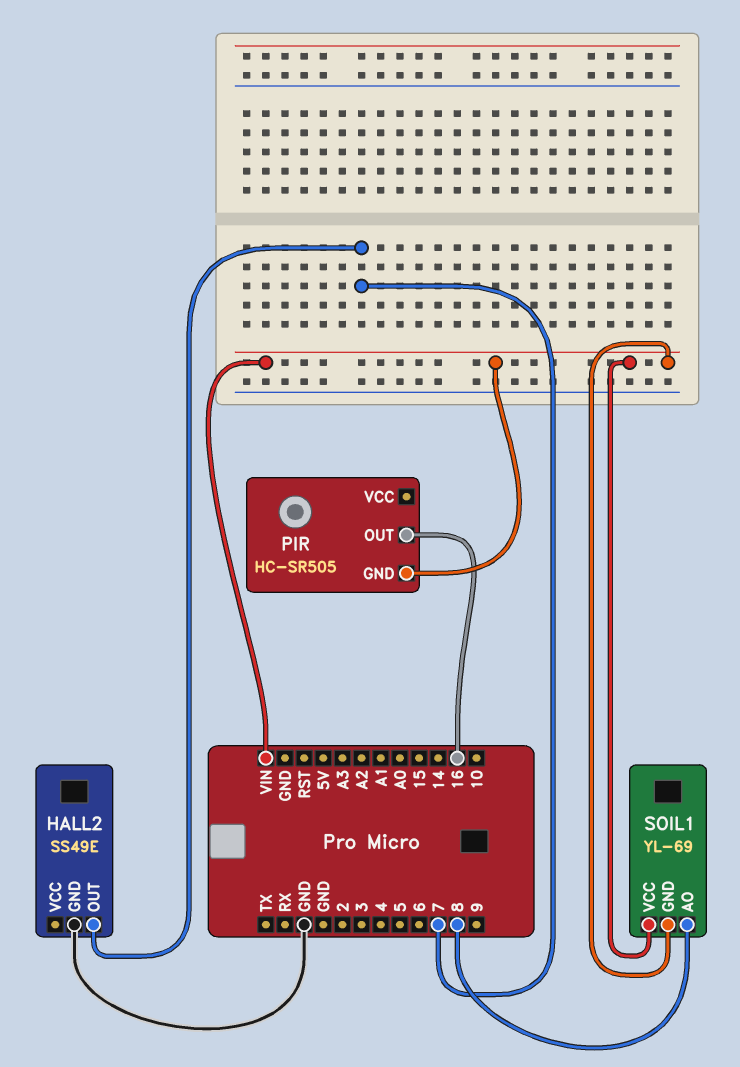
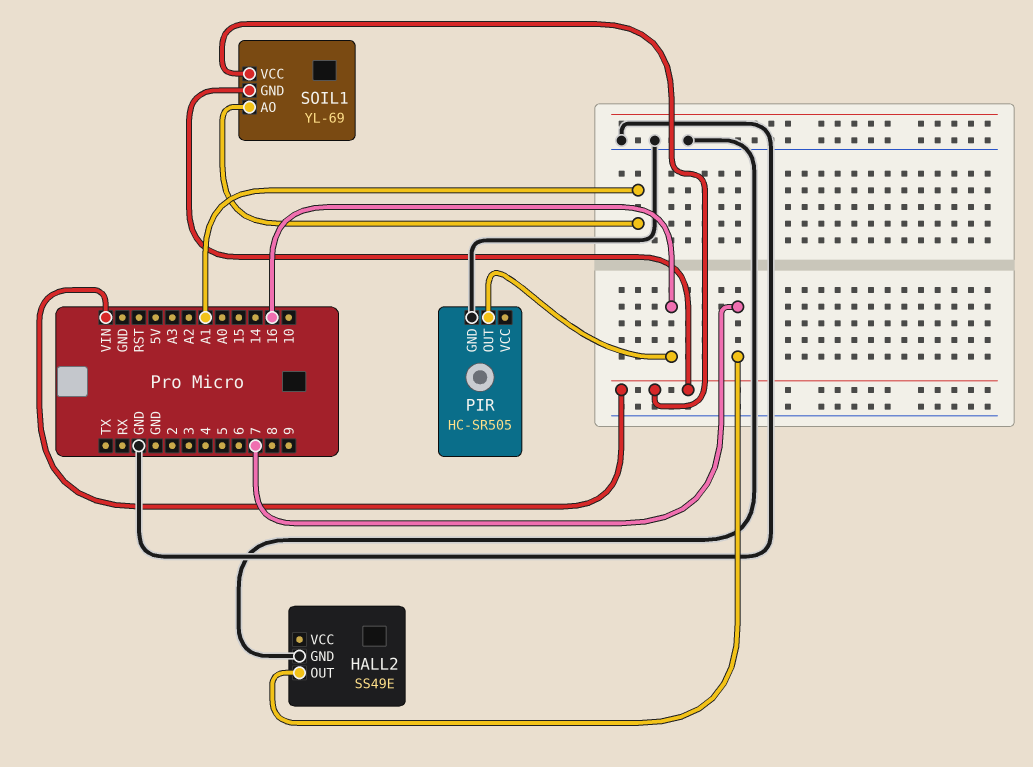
PIR pin GND: VIN -> GND
SOIL1 pin AO: 8 -> A1

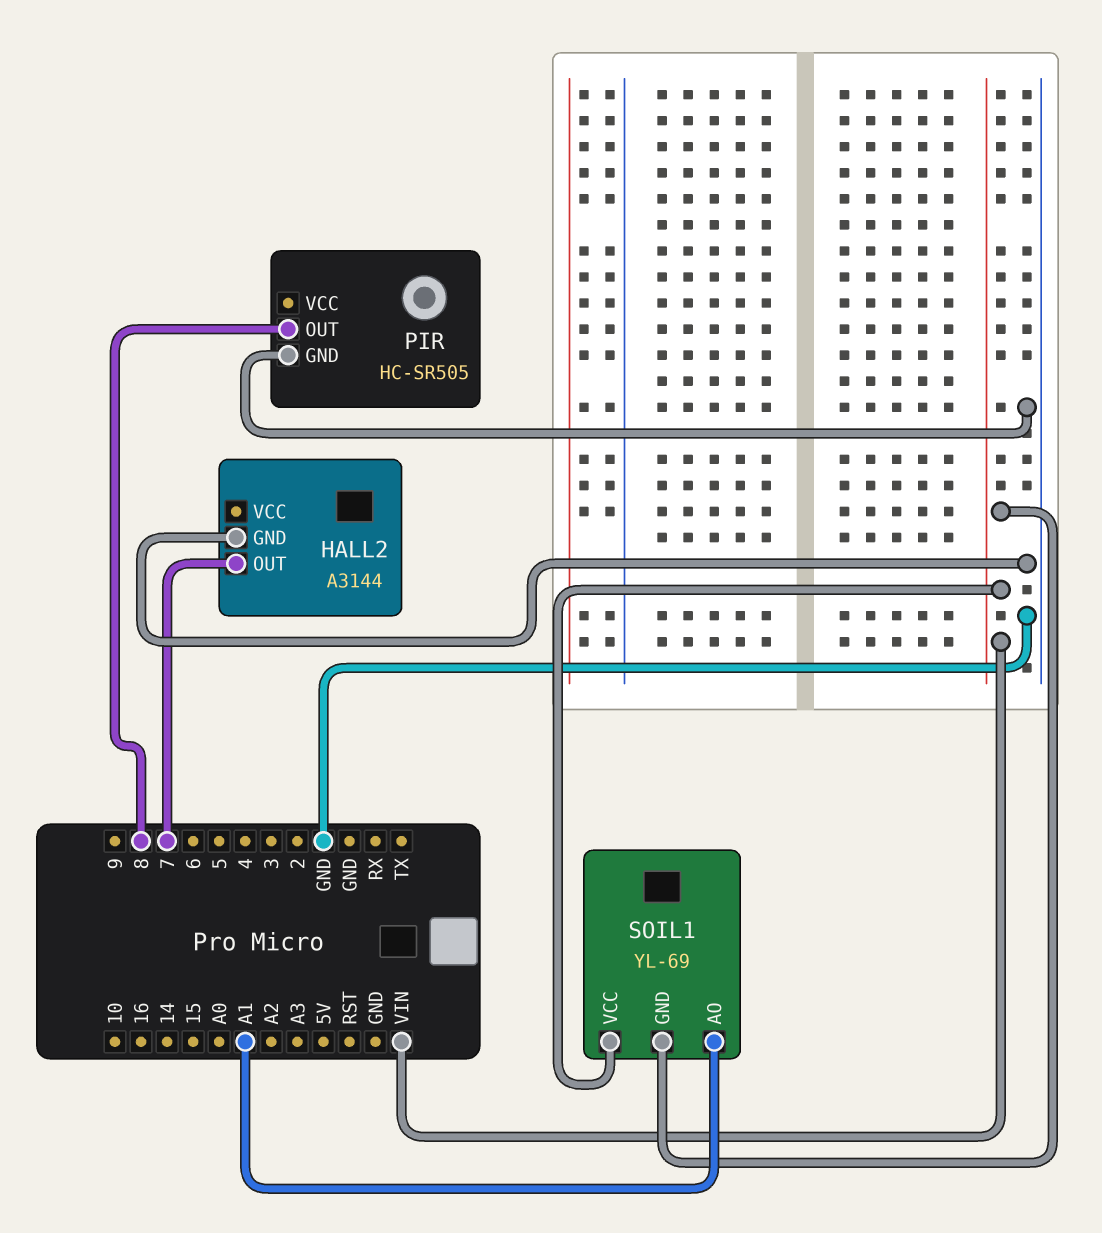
HALL2: SS49E -> A3144
PIR pin OUT: 16 -> 8

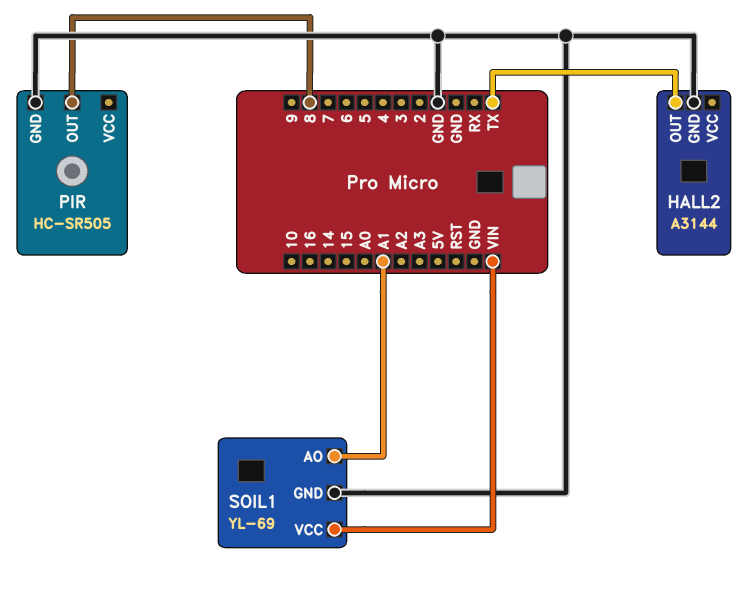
HALL2 pin OUT: 7 -> TX
SOIL1 pin GND: VIN -> GND

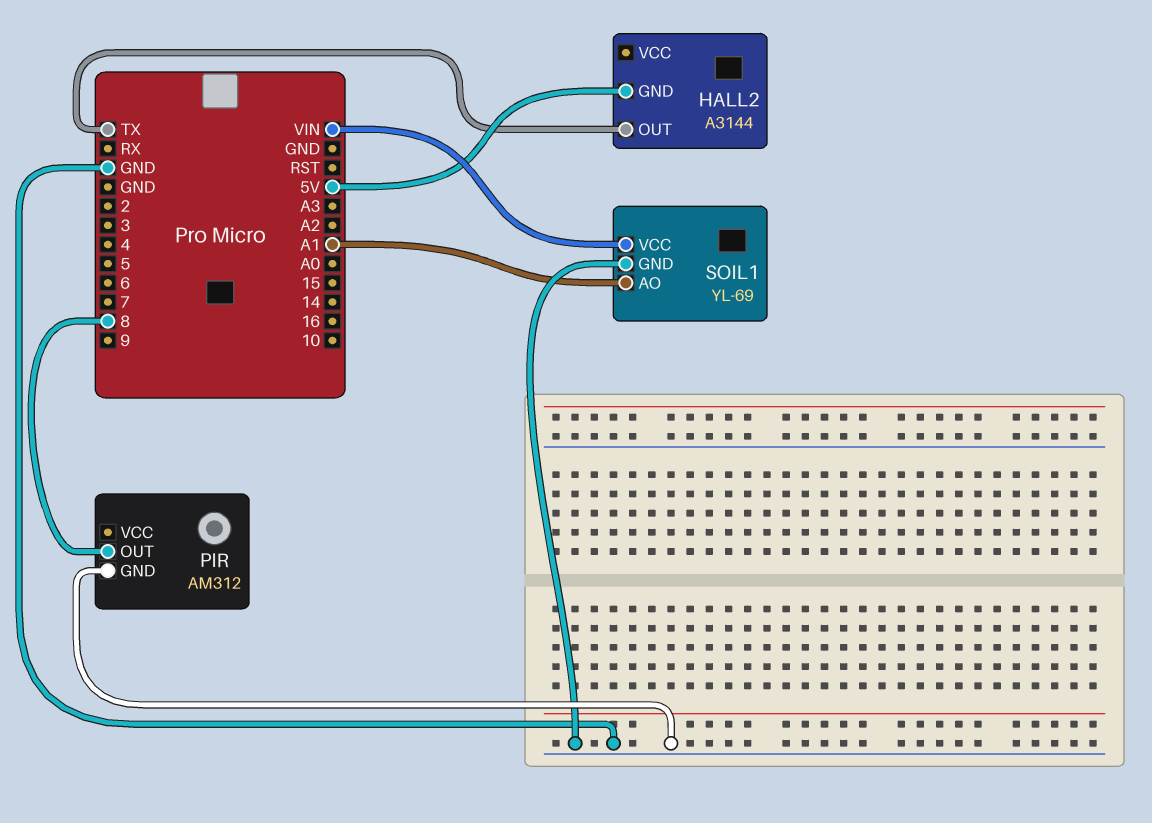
HALL2 pin GND: GND -> 5V
PIR: HC-SR505 -> AM312

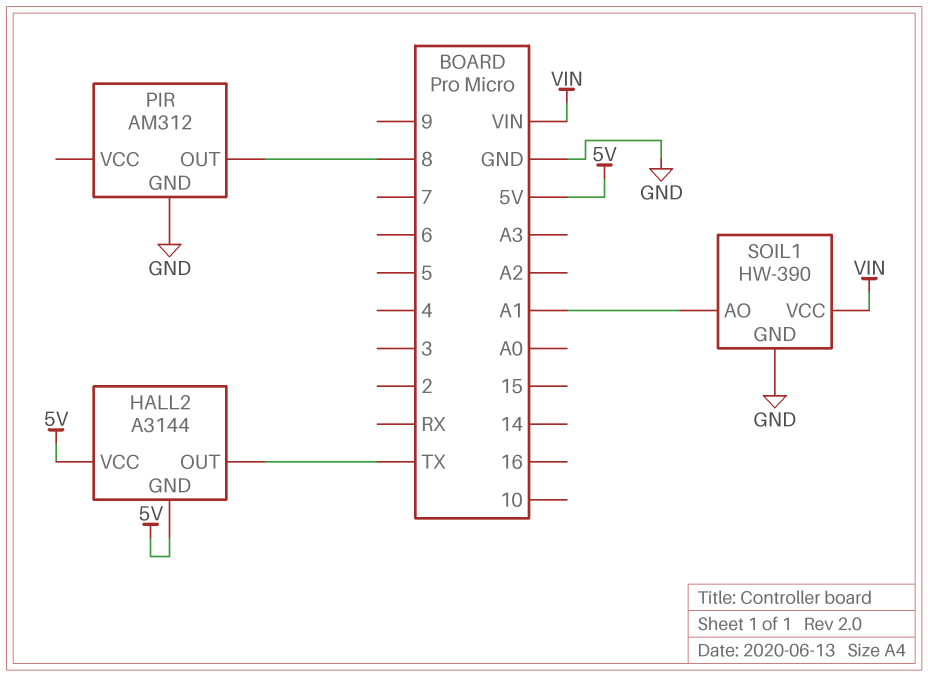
HALL2 pin VCC: none -> 5V
SOIL1: YL-69 -> HW-390

